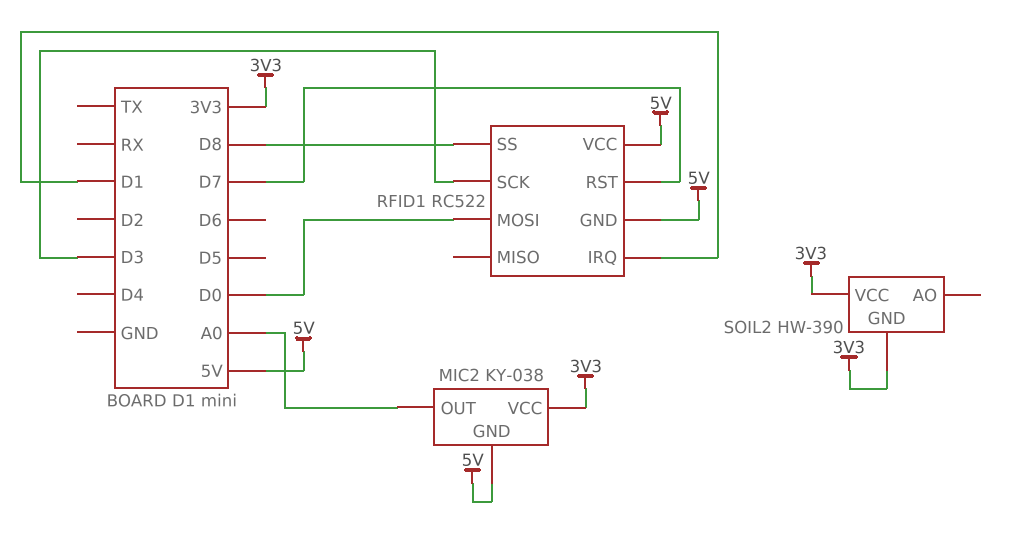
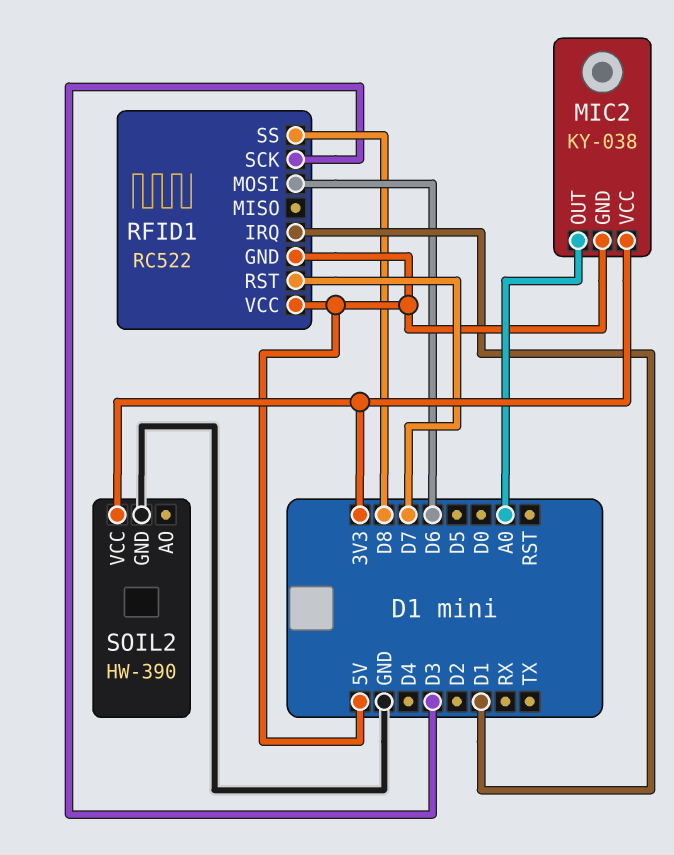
RFID1 pin MOSI: D0 -> D6
SOIL2 pin GND: 3V3 -> GND

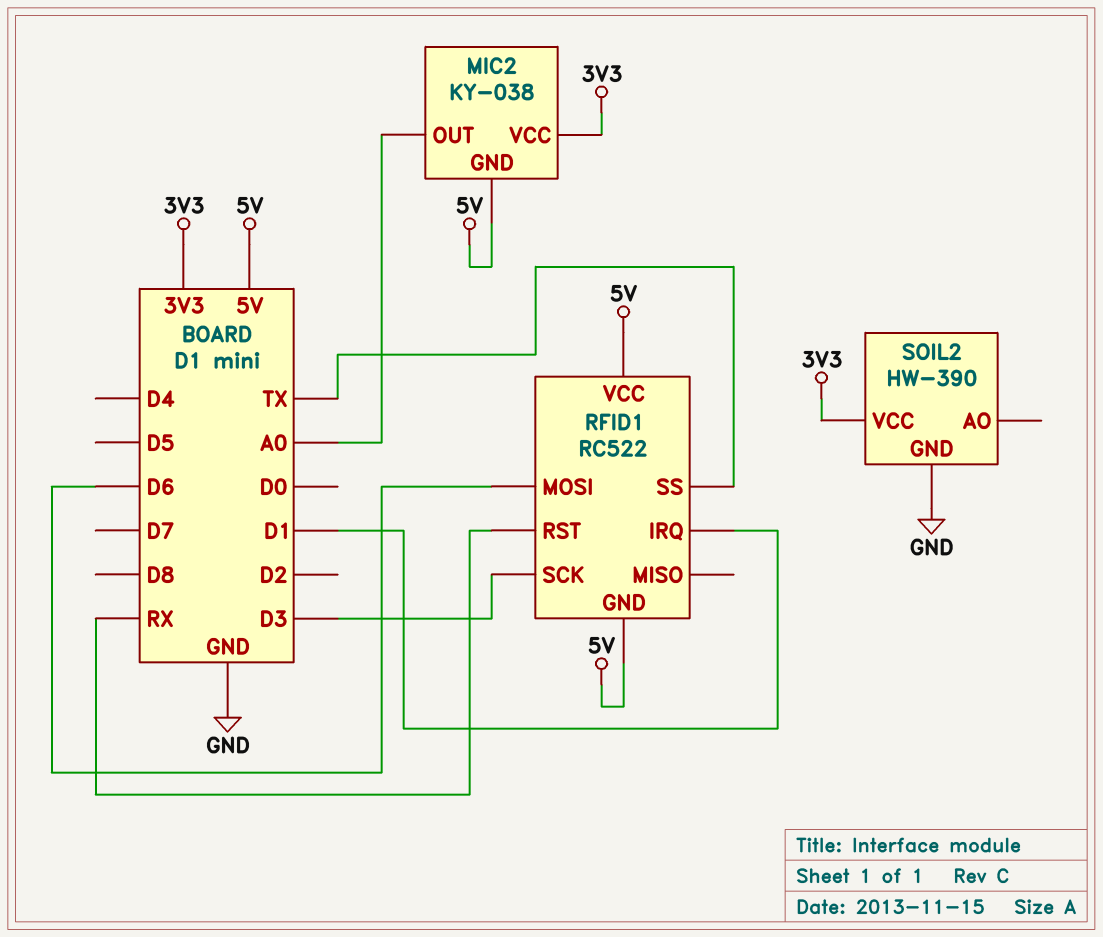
RFID1 pin RST: D7 -> RX
RFID1 pin SS: D8 -> TX

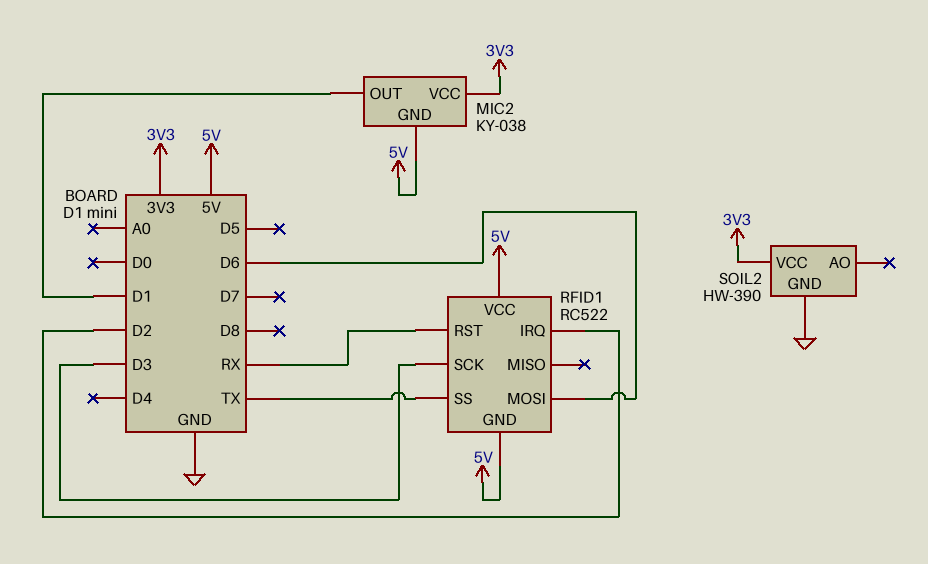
MIC2 pin OUT: A0 -> D1
RFID1 pin IRQ: D1 -> D2

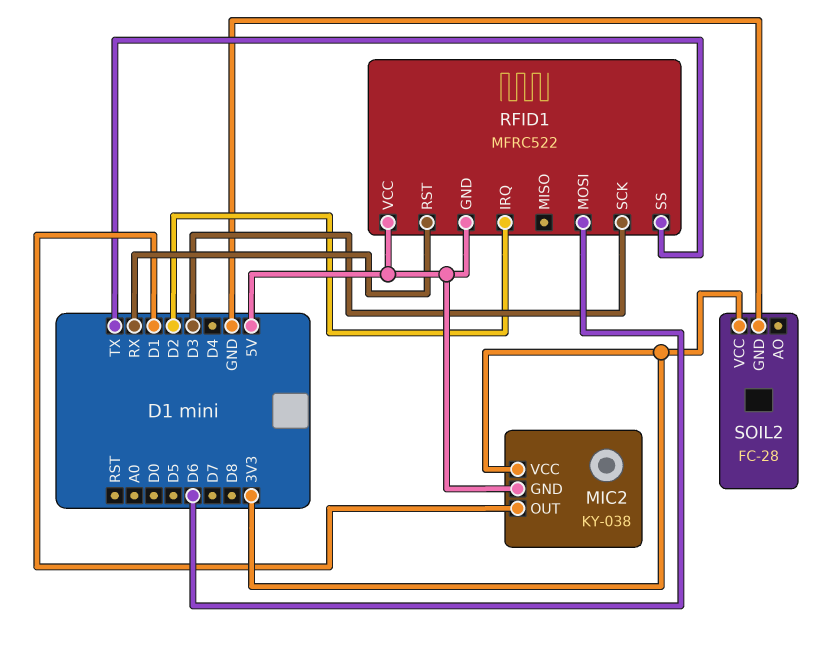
RFID1: RC522 -> MFRC522
SOIL2: HW-390 -> FC-28

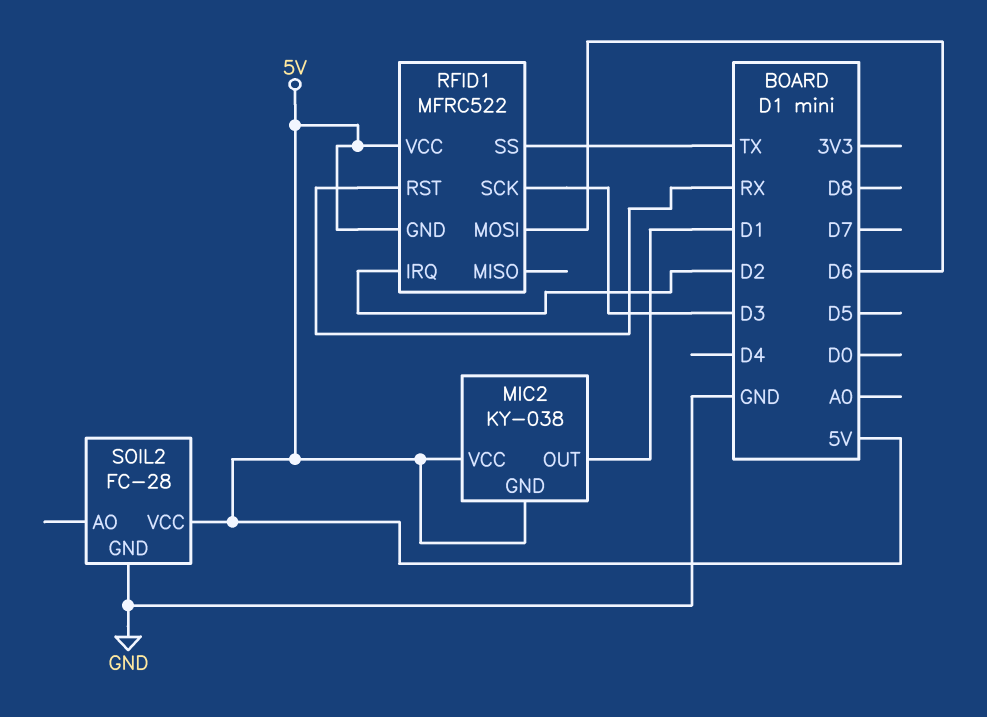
MIC2 pin VCC: 3V3 -> 5V
SOIL2 pin VCC: 3V3 -> 5V

